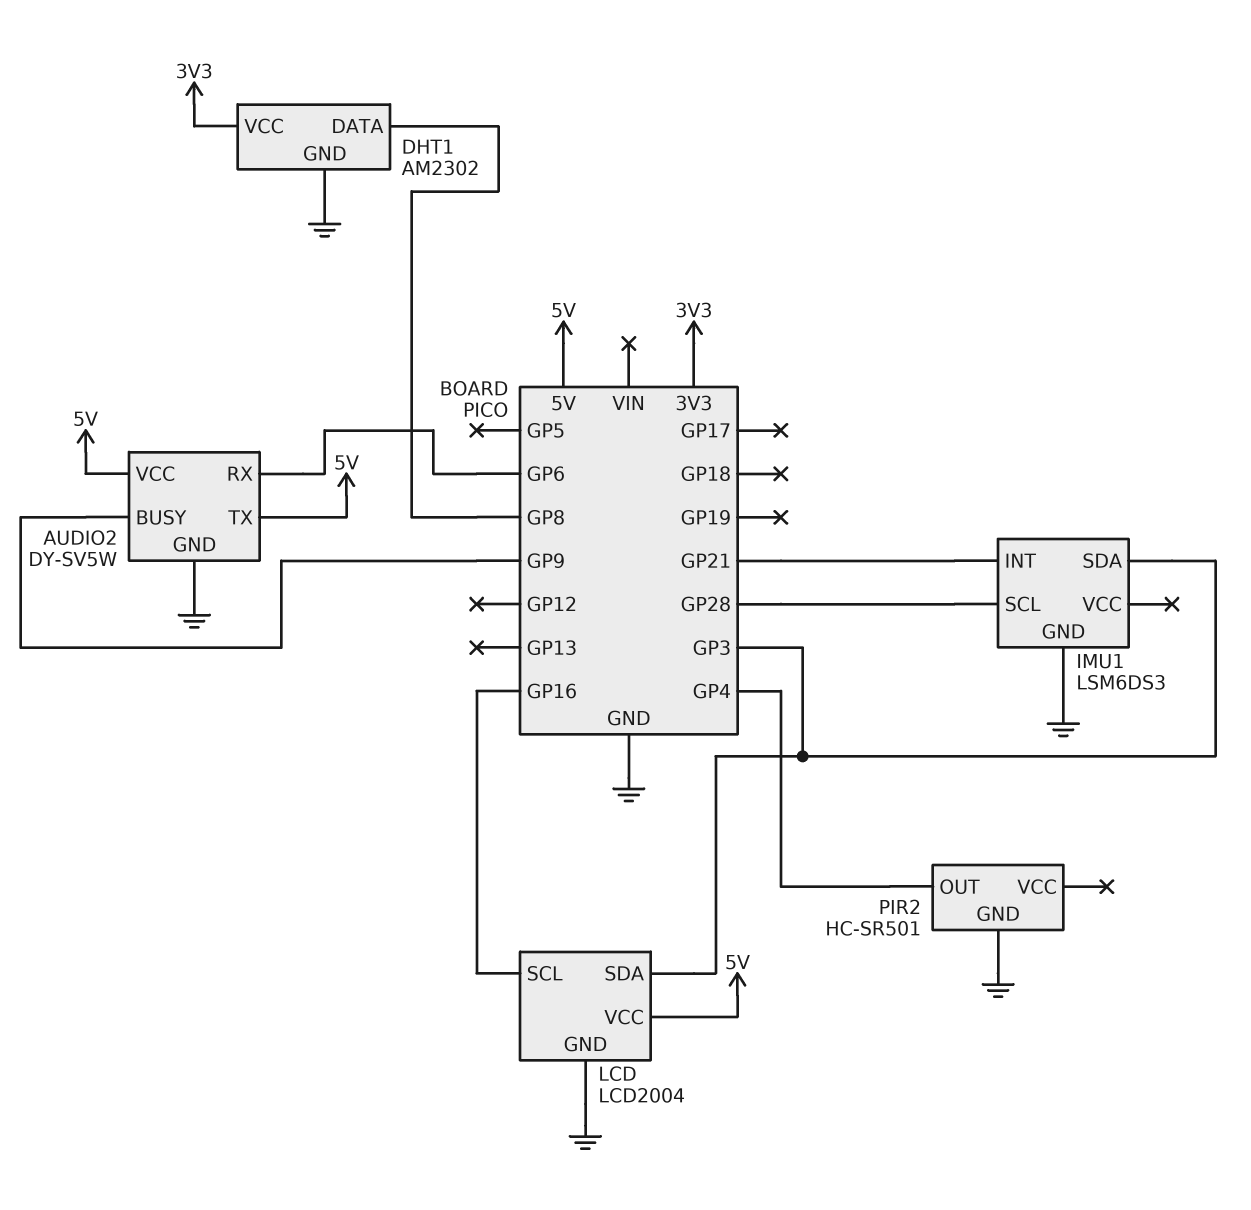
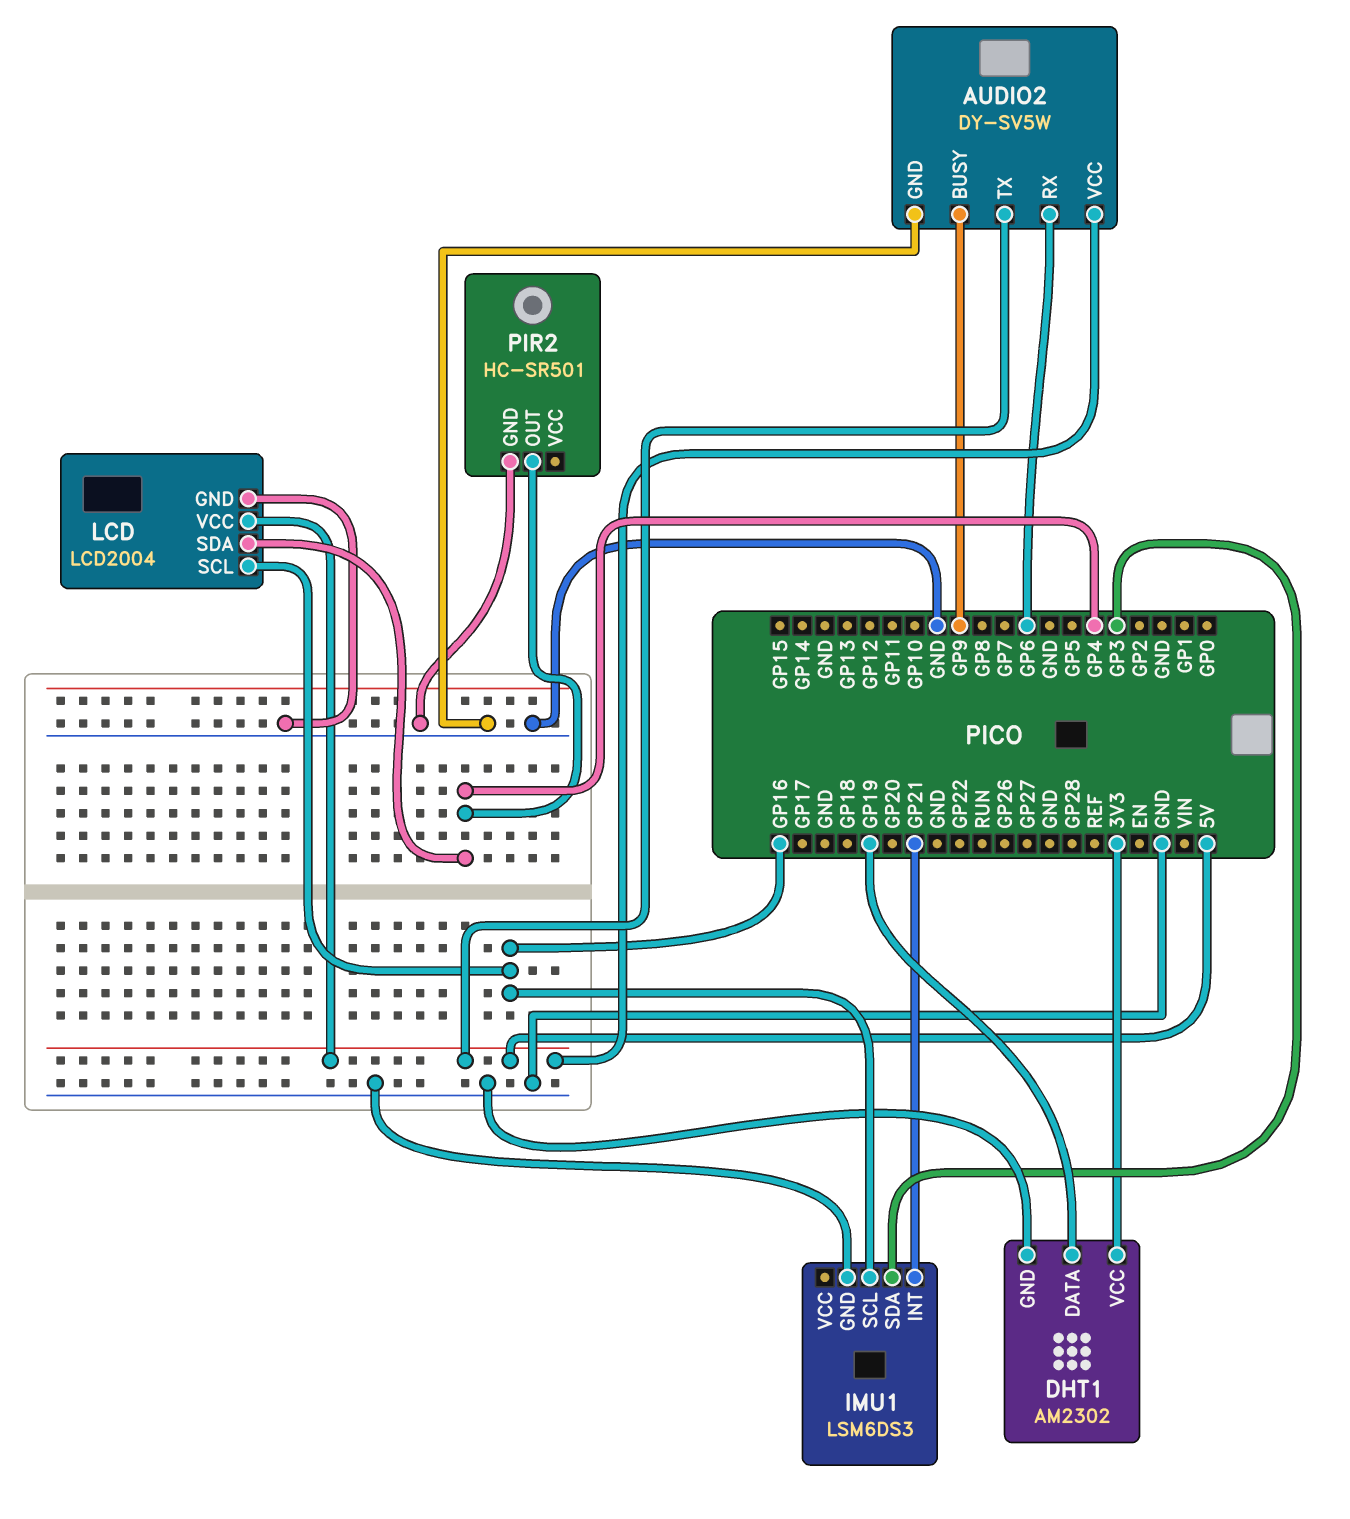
DHT1 pin DATA: GP8 -> GP19
IMU1 pin SCL: GP28 -> GP16
LCD pin SDA: GP3 -> GP4

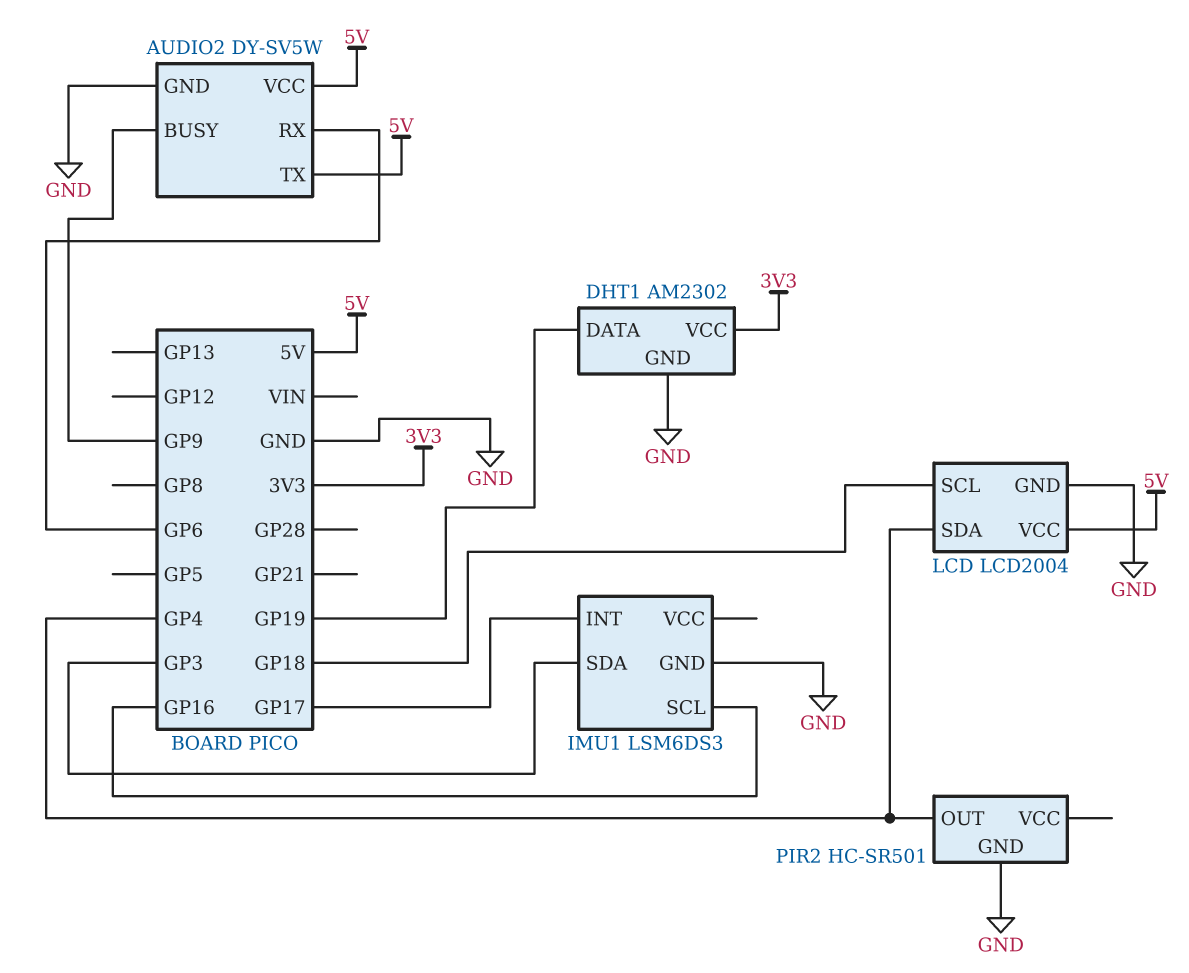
IMU1 pin INT: GP21 -> GP17
LCD pin SCL: GP16 -> GP18

